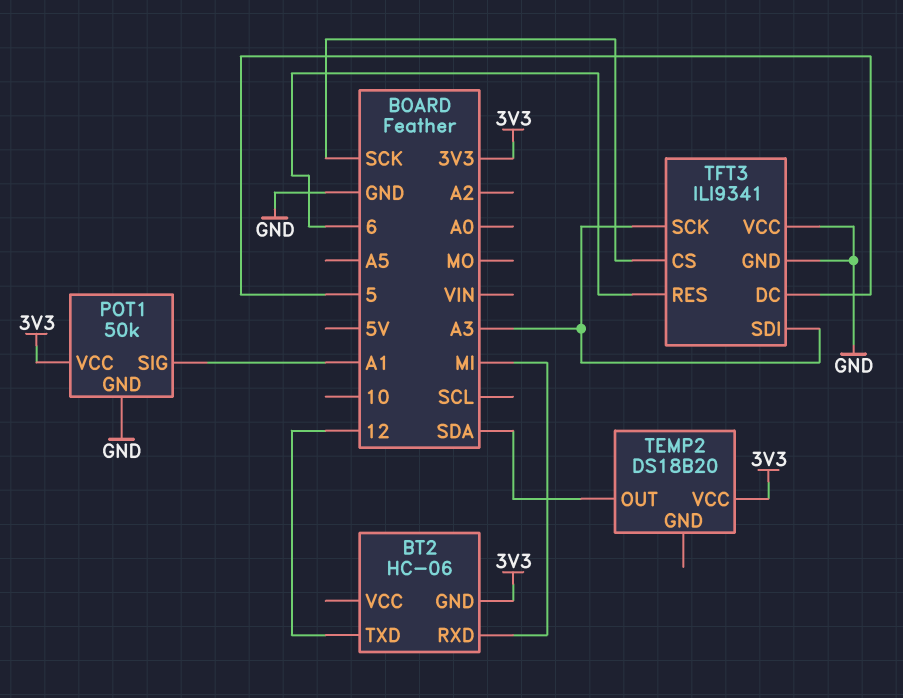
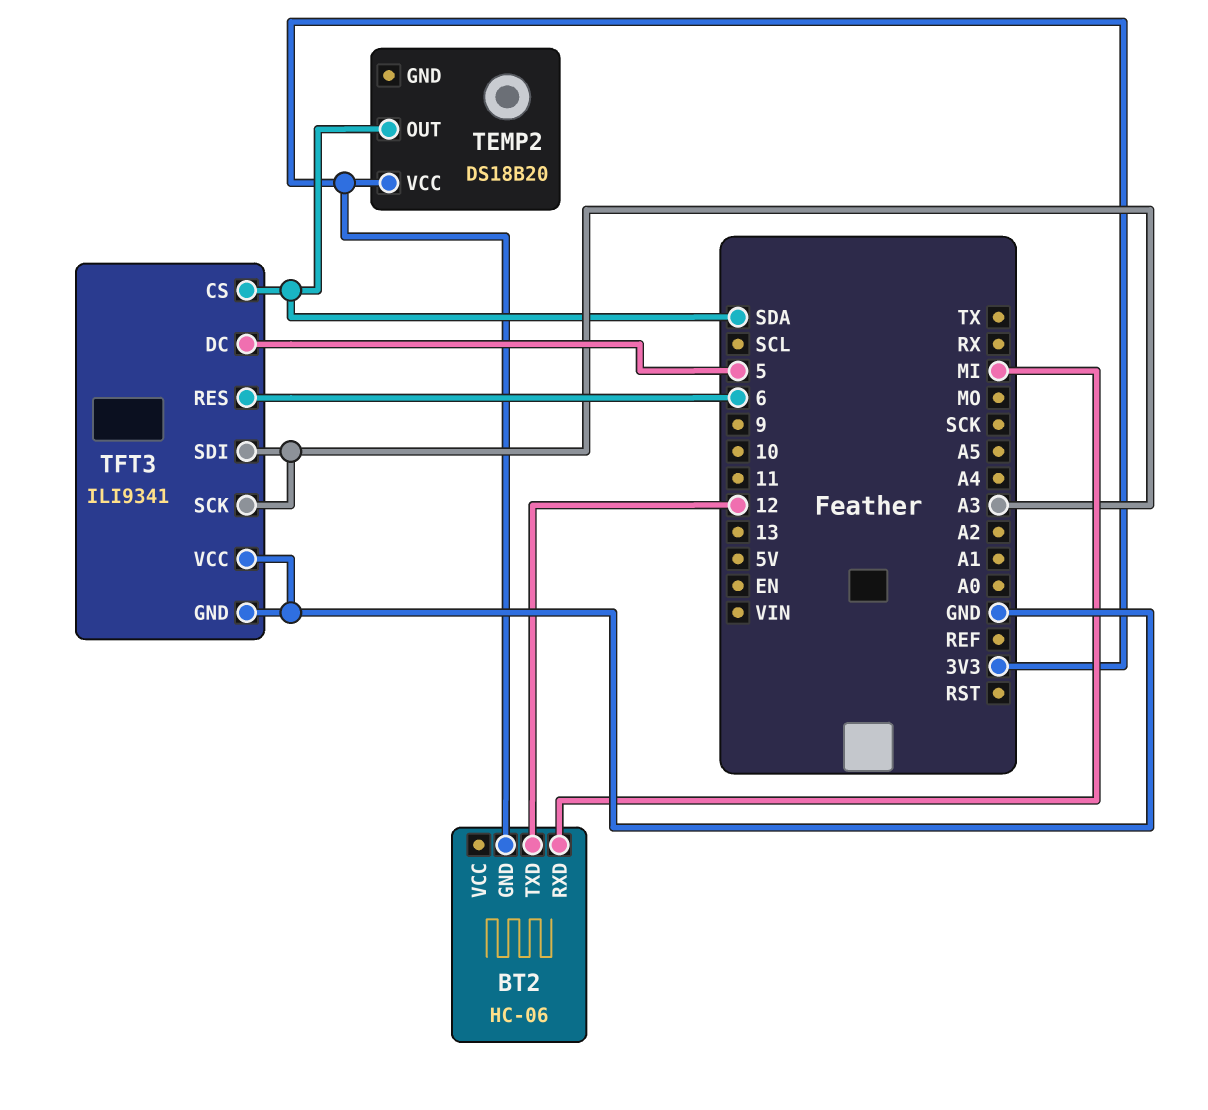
POT1: 50k -> none
POT1 pin GND: GND -> none
POT1 pin SIG: A1 -> none
POT1 pin VCC: 3V3 -> none
TFT3 pin CS: SCK -> SDA

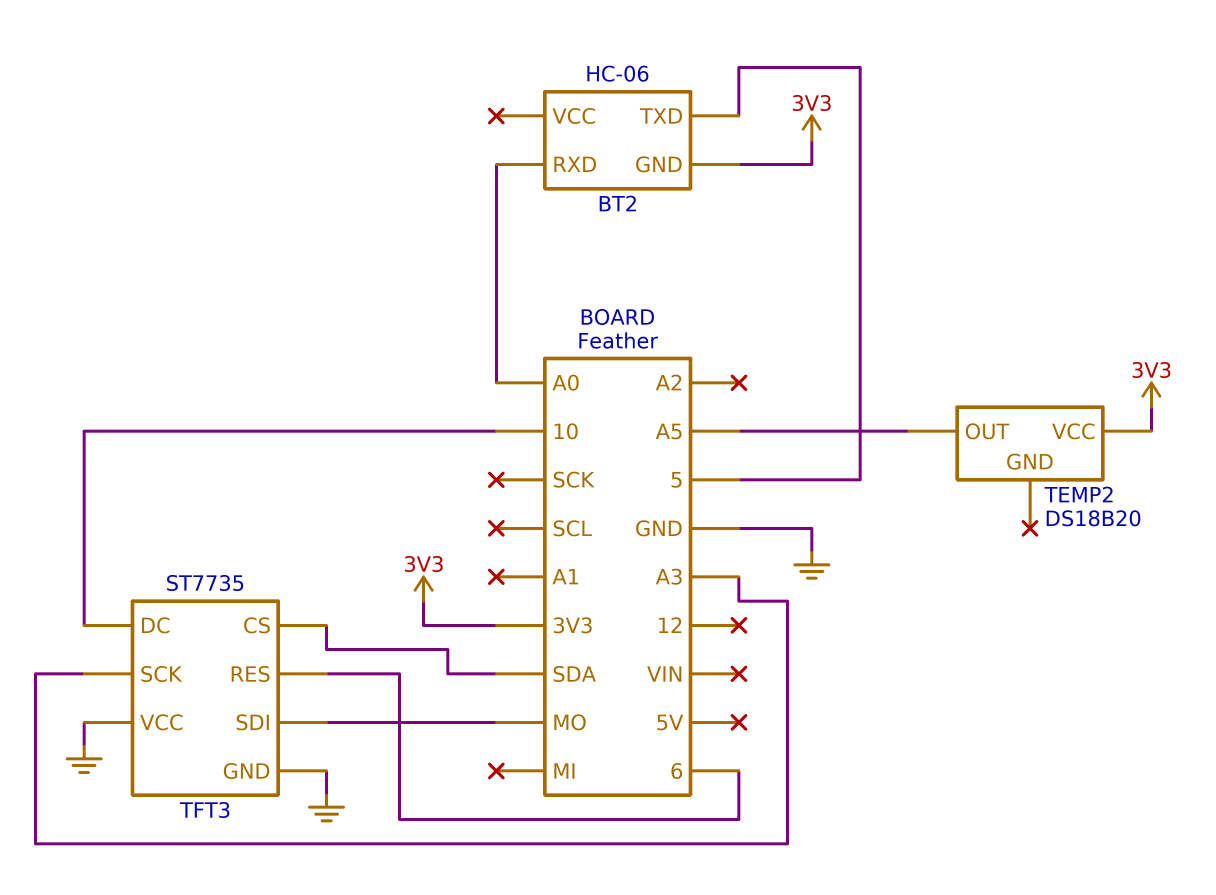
BT2 pin RXD: MI -> A0
BT2 pin TXD: 12 -> 5
TEMP2 pin OUT: SDA -> A5
TFT3: ILI9341 -> ST7735
TFT3 pin DC: 5 -> 10
TFT3 pin SDI: A3 -> MO

